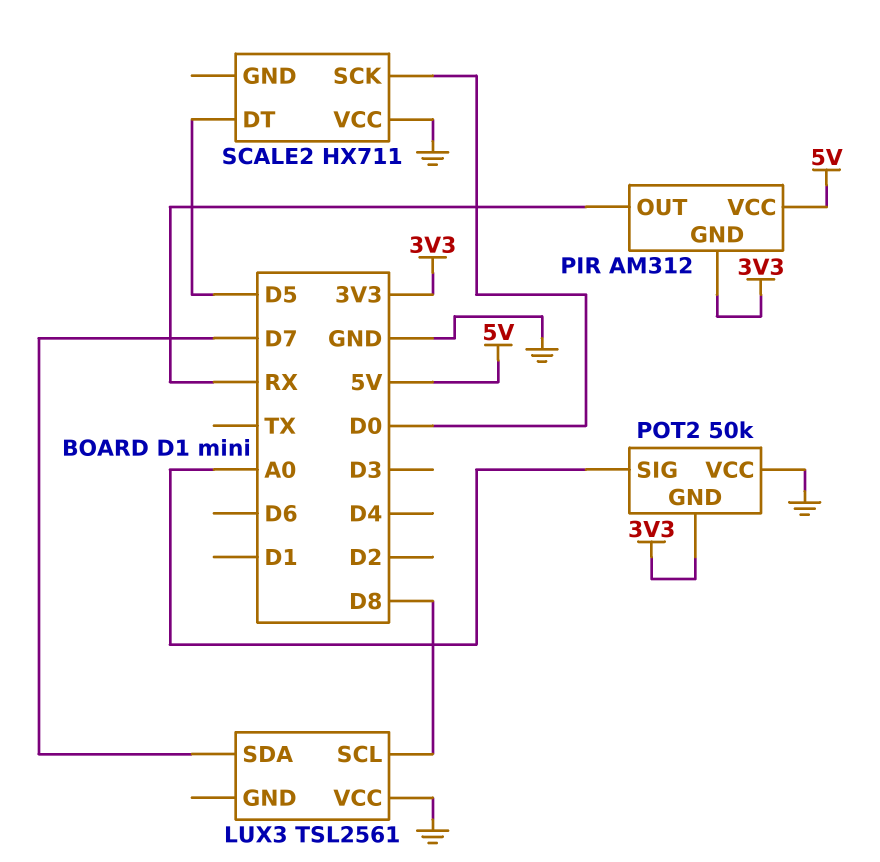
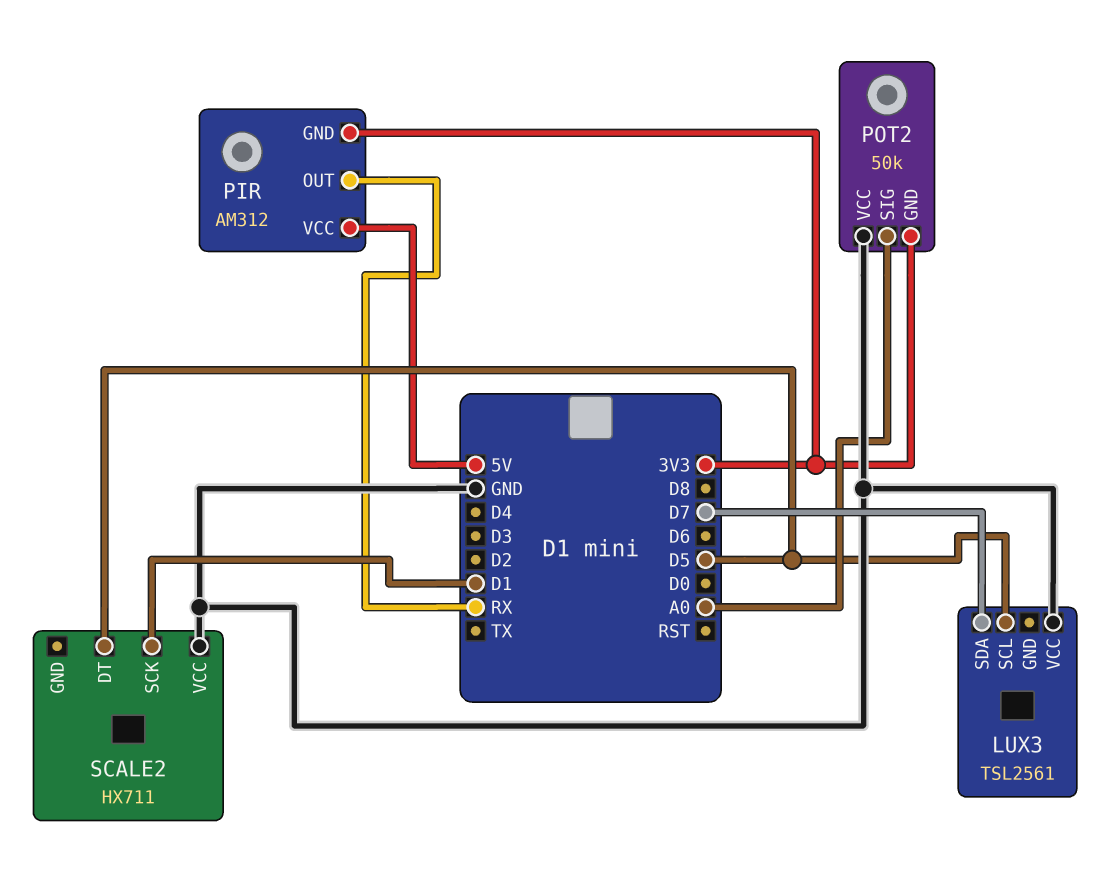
LUX3 pin SCL: D8 -> D5
SCALE2 pin SCK: D0 -> D1

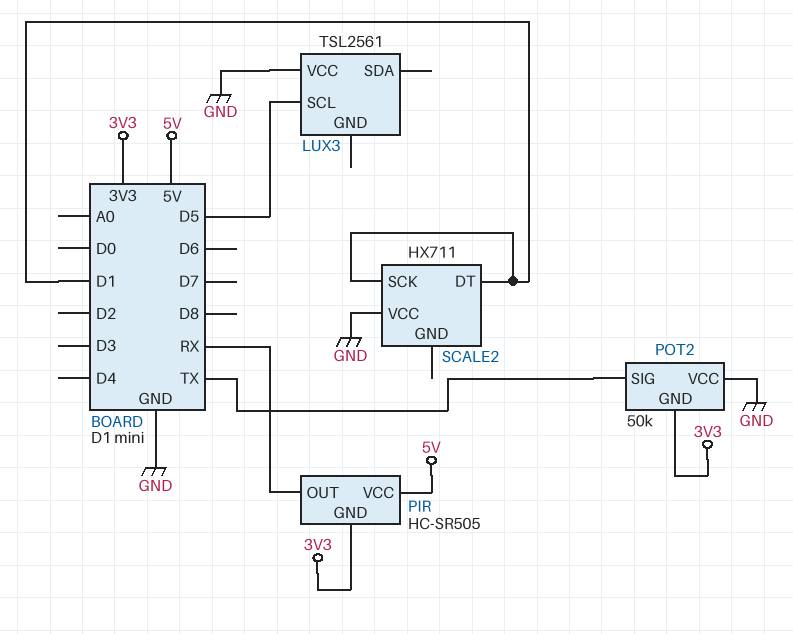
LUX3 pin SDA: D7 -> none
PIR: AM312 -> HC-SR505
POT2 pin SIG: A0 -> TX
SCALE2 pin DT: D5 -> D1

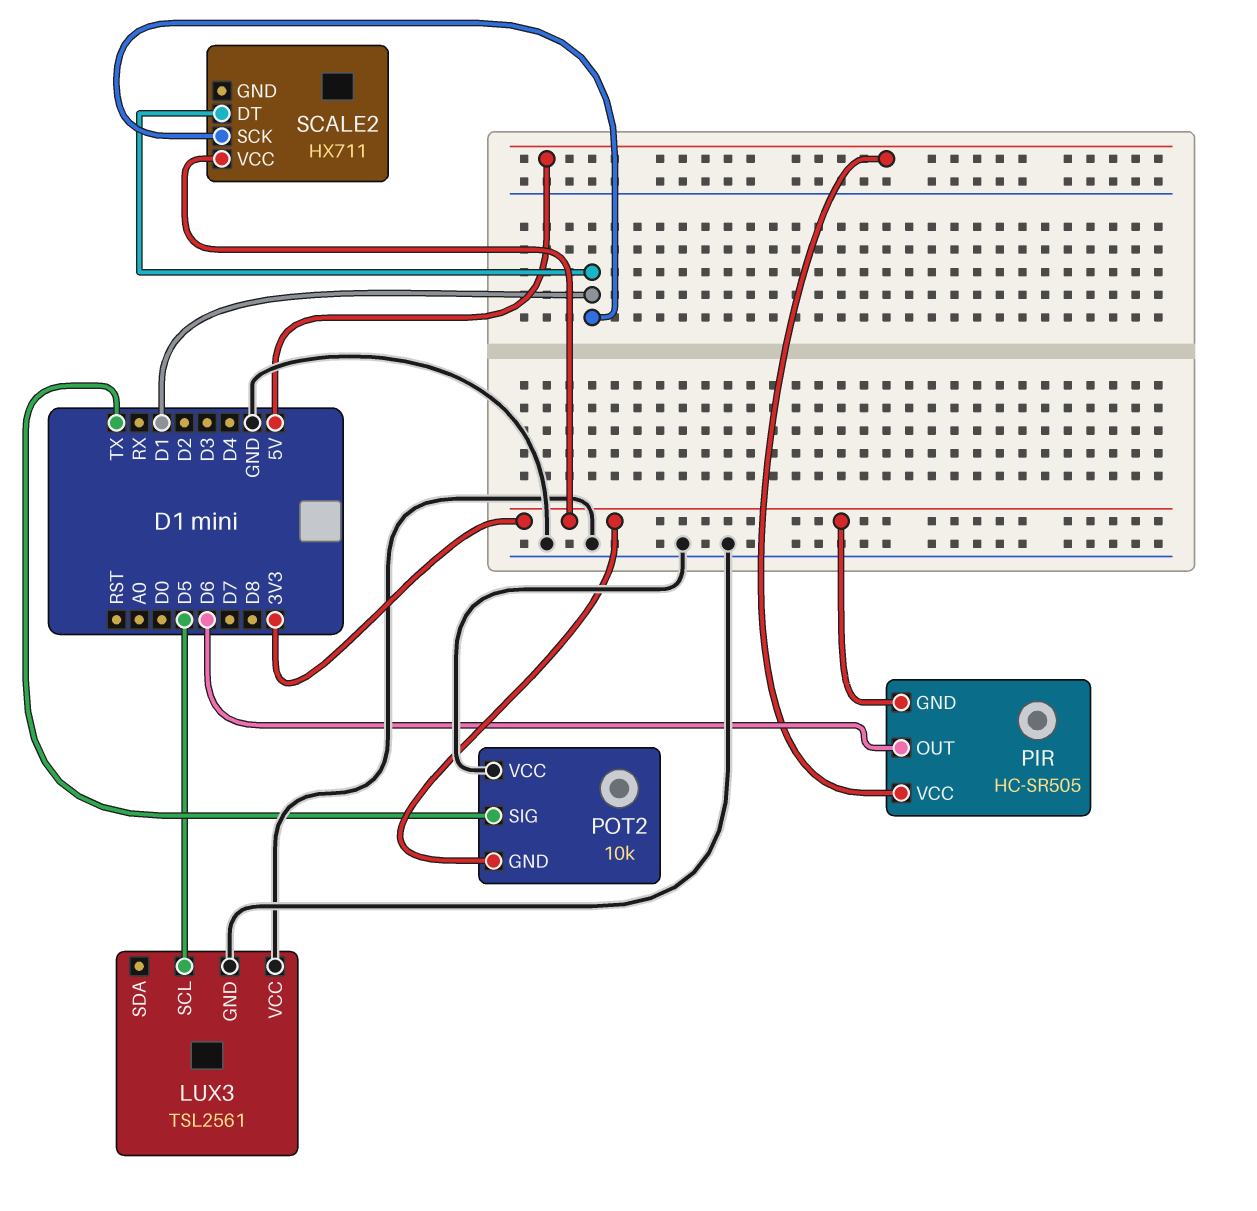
LUX3 pin GND: none -> GND
PIR pin OUT: RX -> D6
POT2: 50k -> 10k
SCALE2 pin VCC: GND -> 3V3

